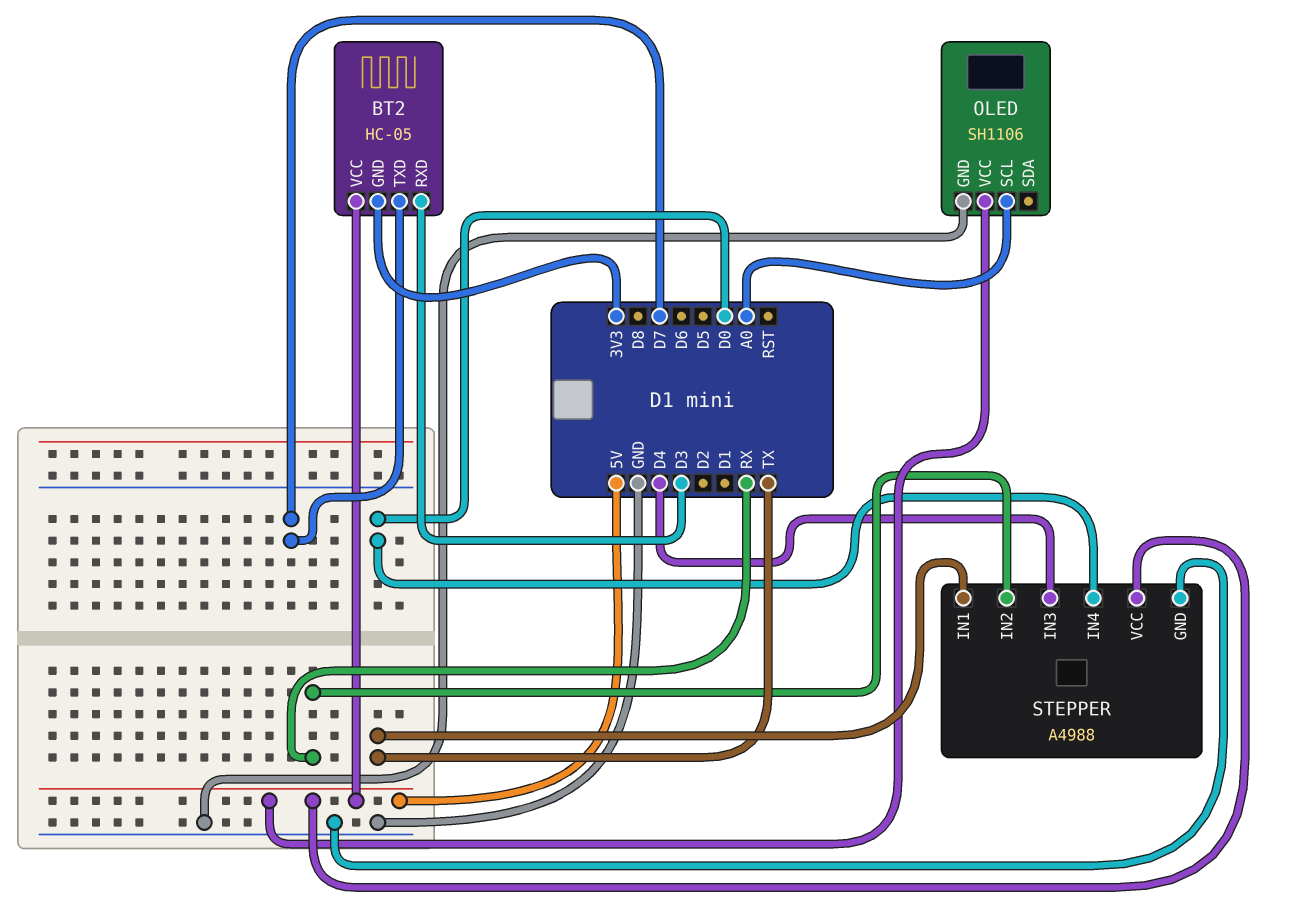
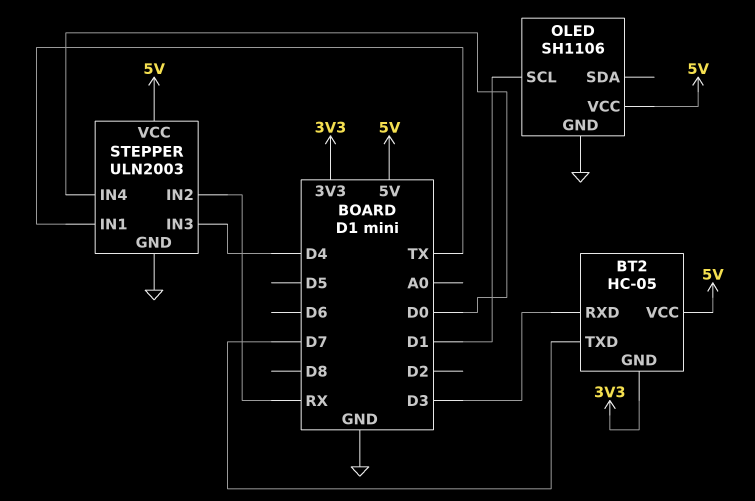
OLED pin SCL: A0 -> D1
STEPPER: A4988 -> ULN2003

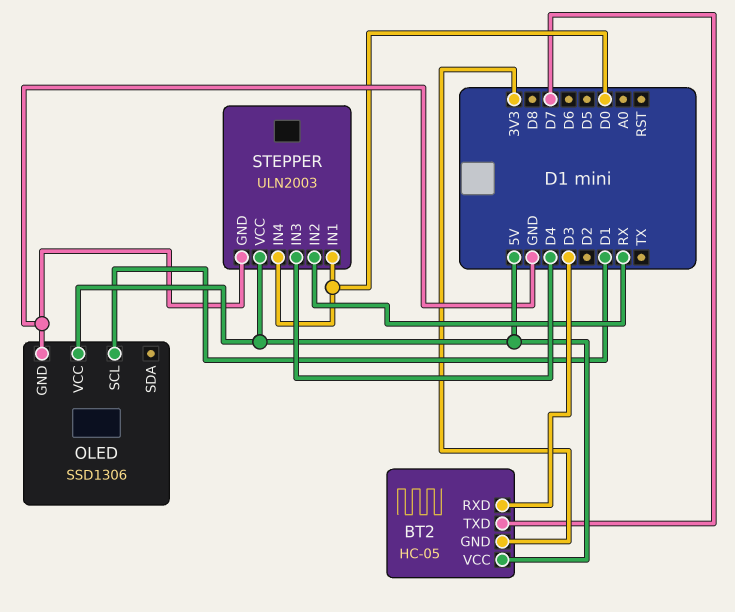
OLED: SH1106 -> SSD1306
STEPPER pin IN1: TX -> D0

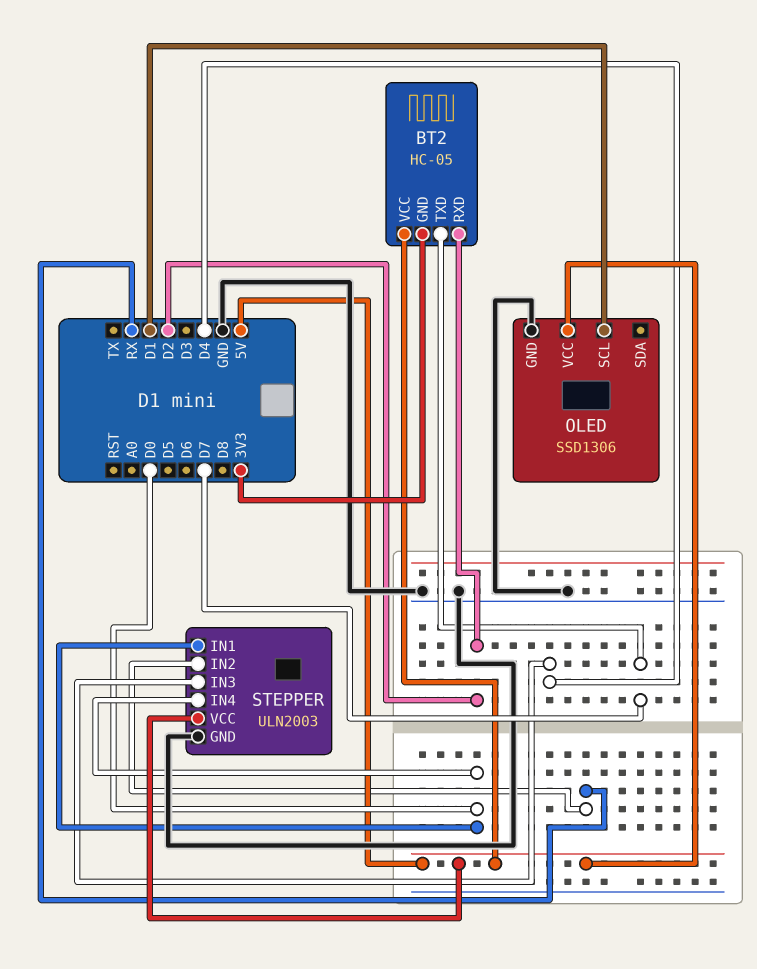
BT2 pin RXD: D3 -> D2

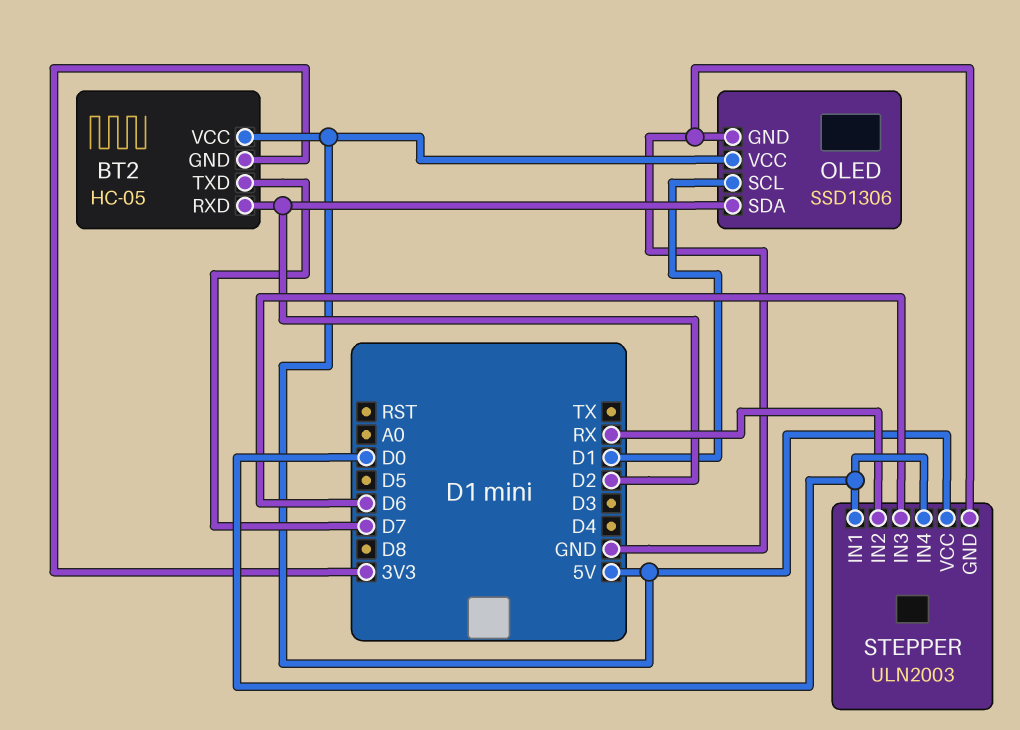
OLED pin SDA: none -> D2
STEPPER pin IN3: D4 -> D6

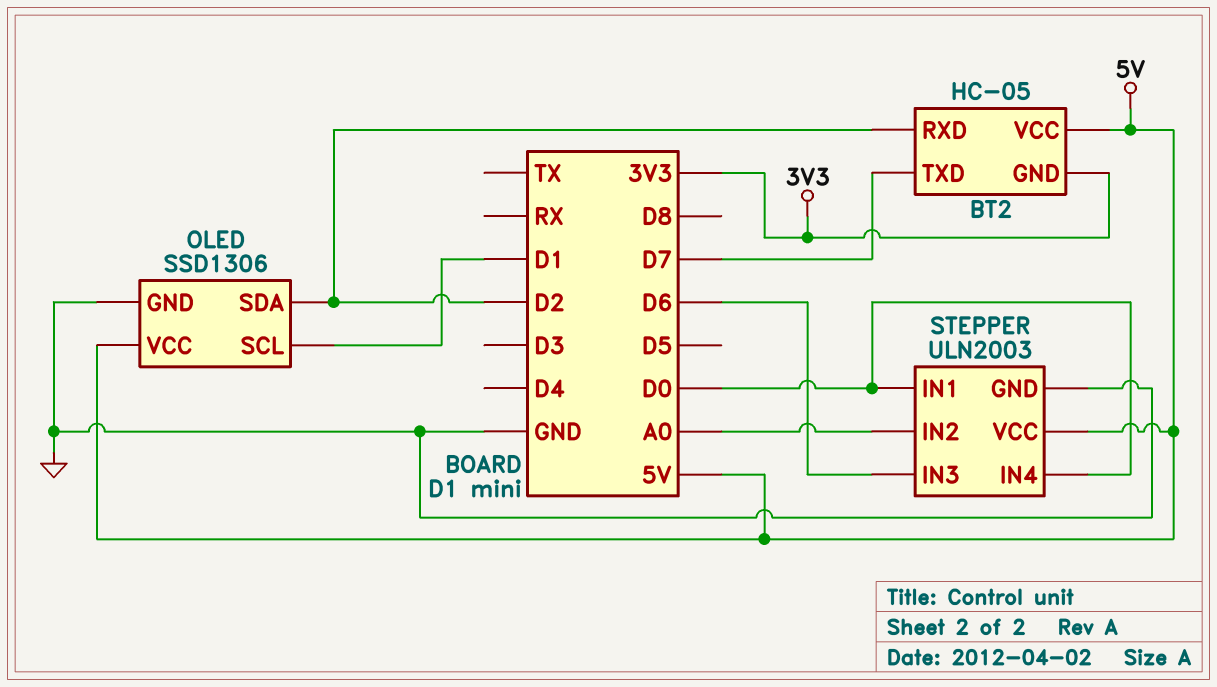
STEPPER pin IN2: RX -> A0

